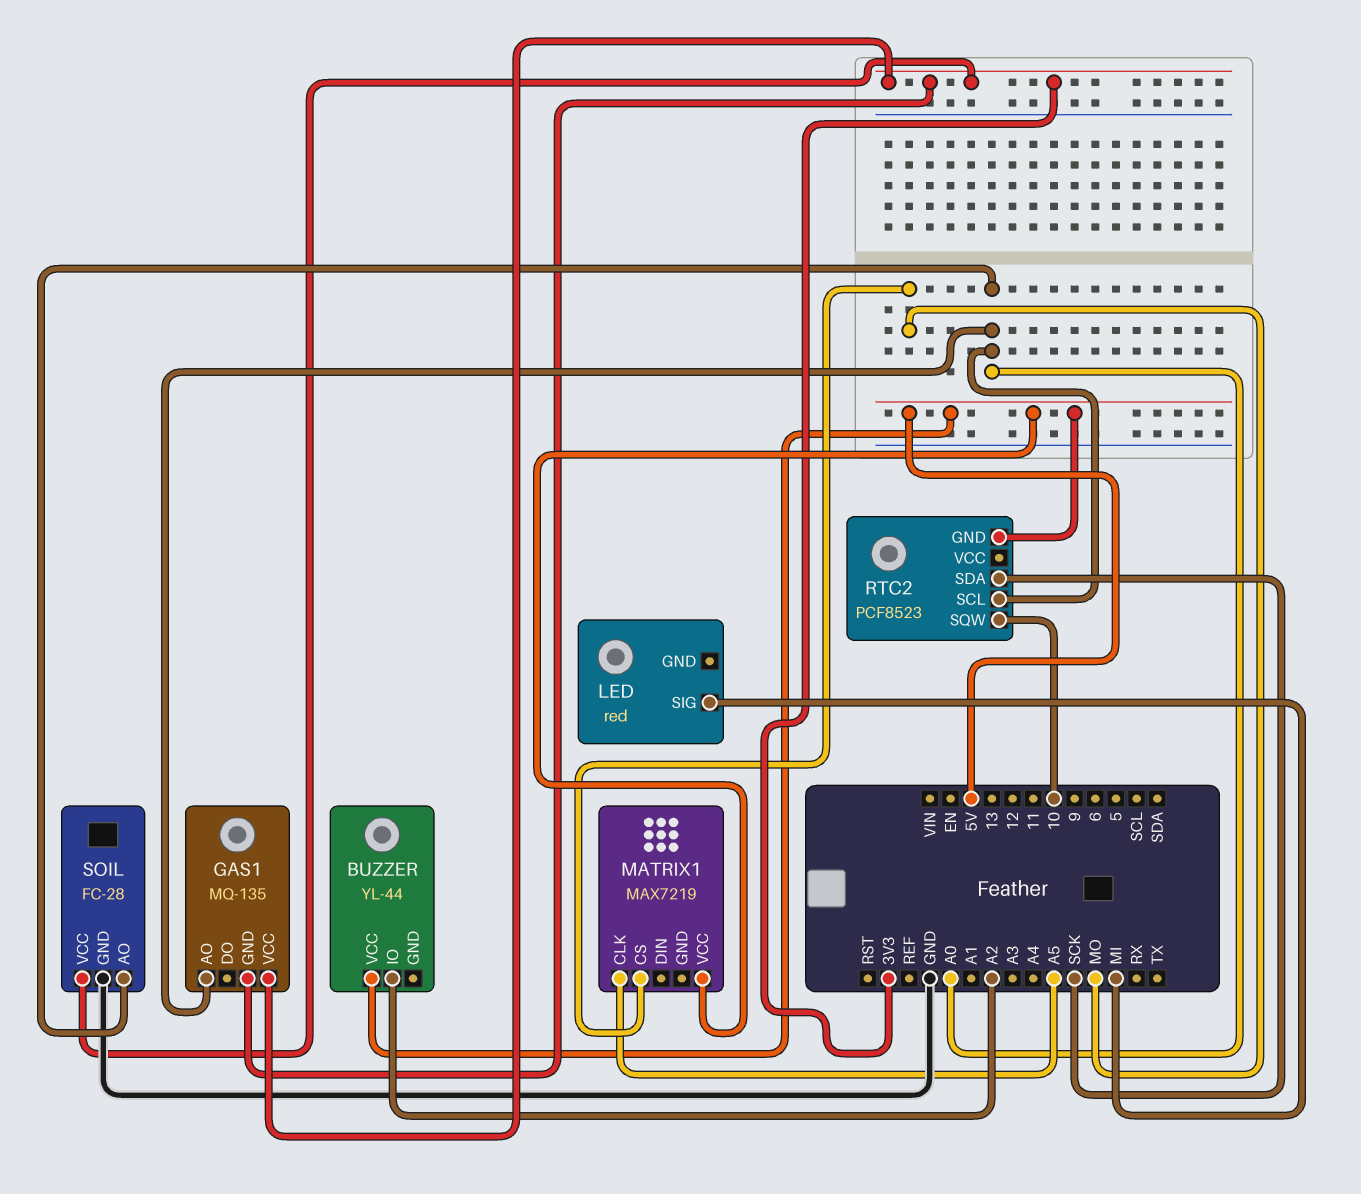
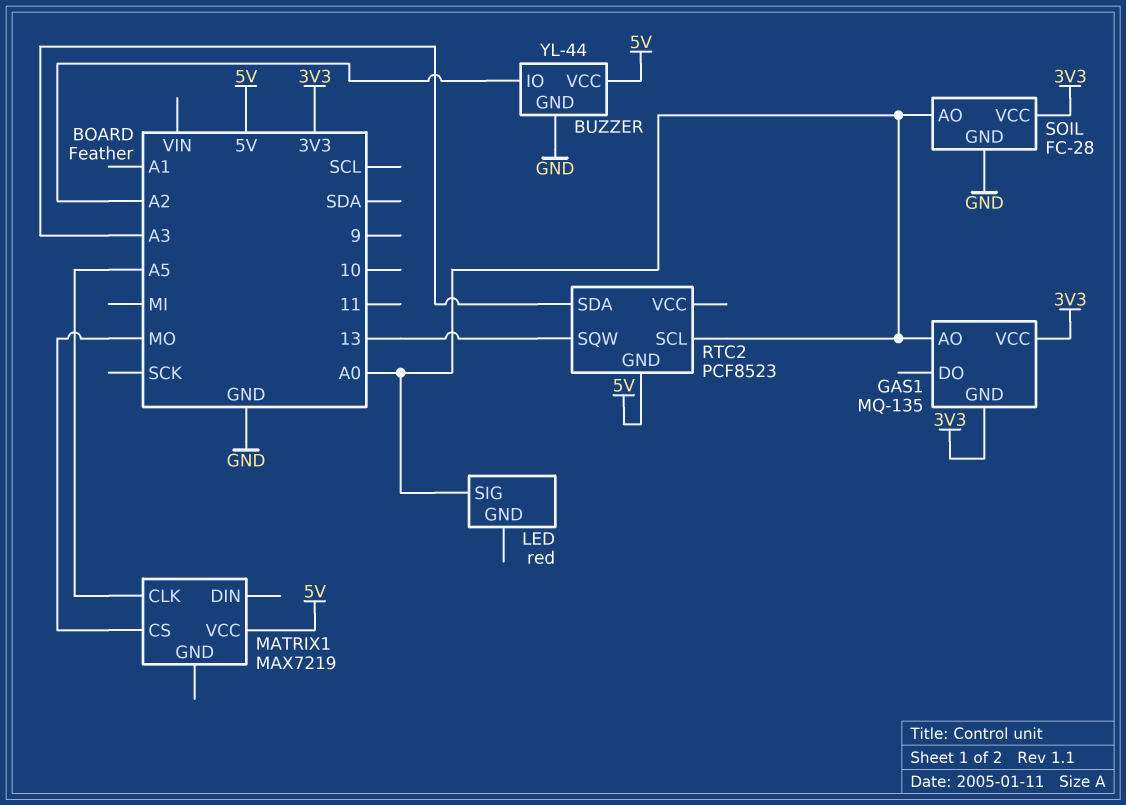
BUZZER pin GND: none -> GND
LED pin SIG: MI -> A0
RTC2 pin SDA: SCK -> A3
RTC2 pin SQW: 10 -> 13

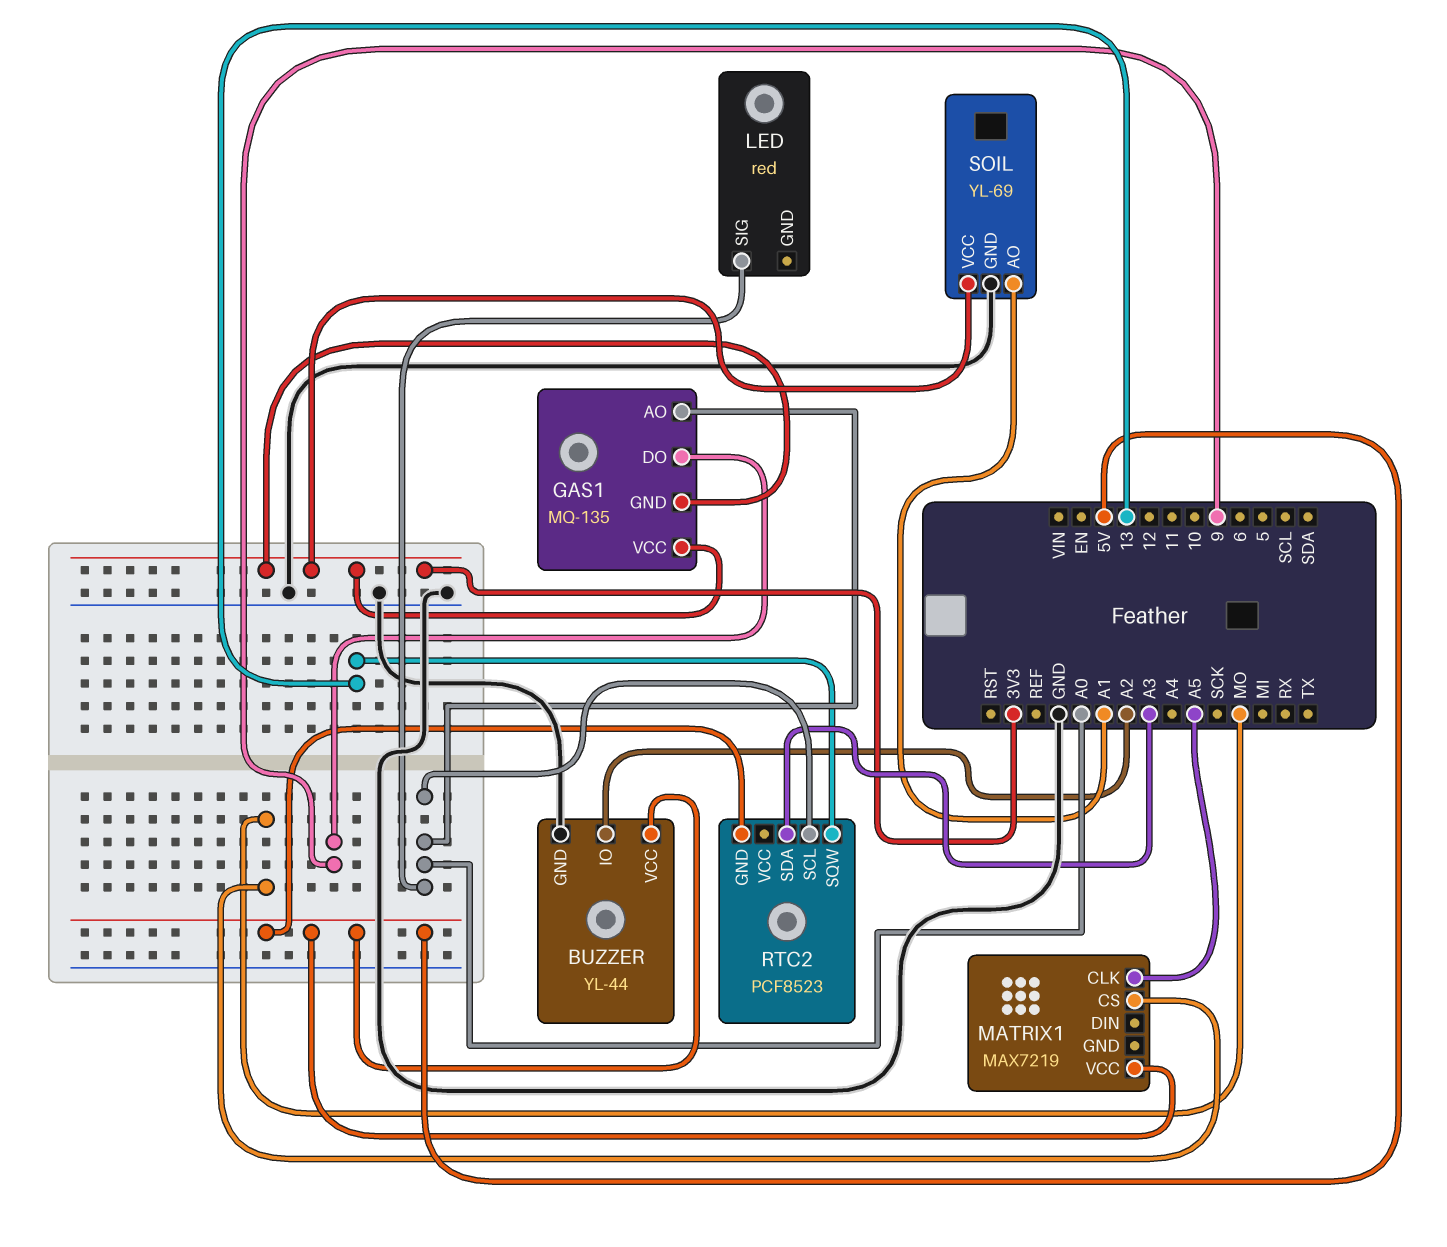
GAS1 pin DO: none -> 9
SOIL: FC-28 -> YL-69
SOIL pin AO: A0 -> A1

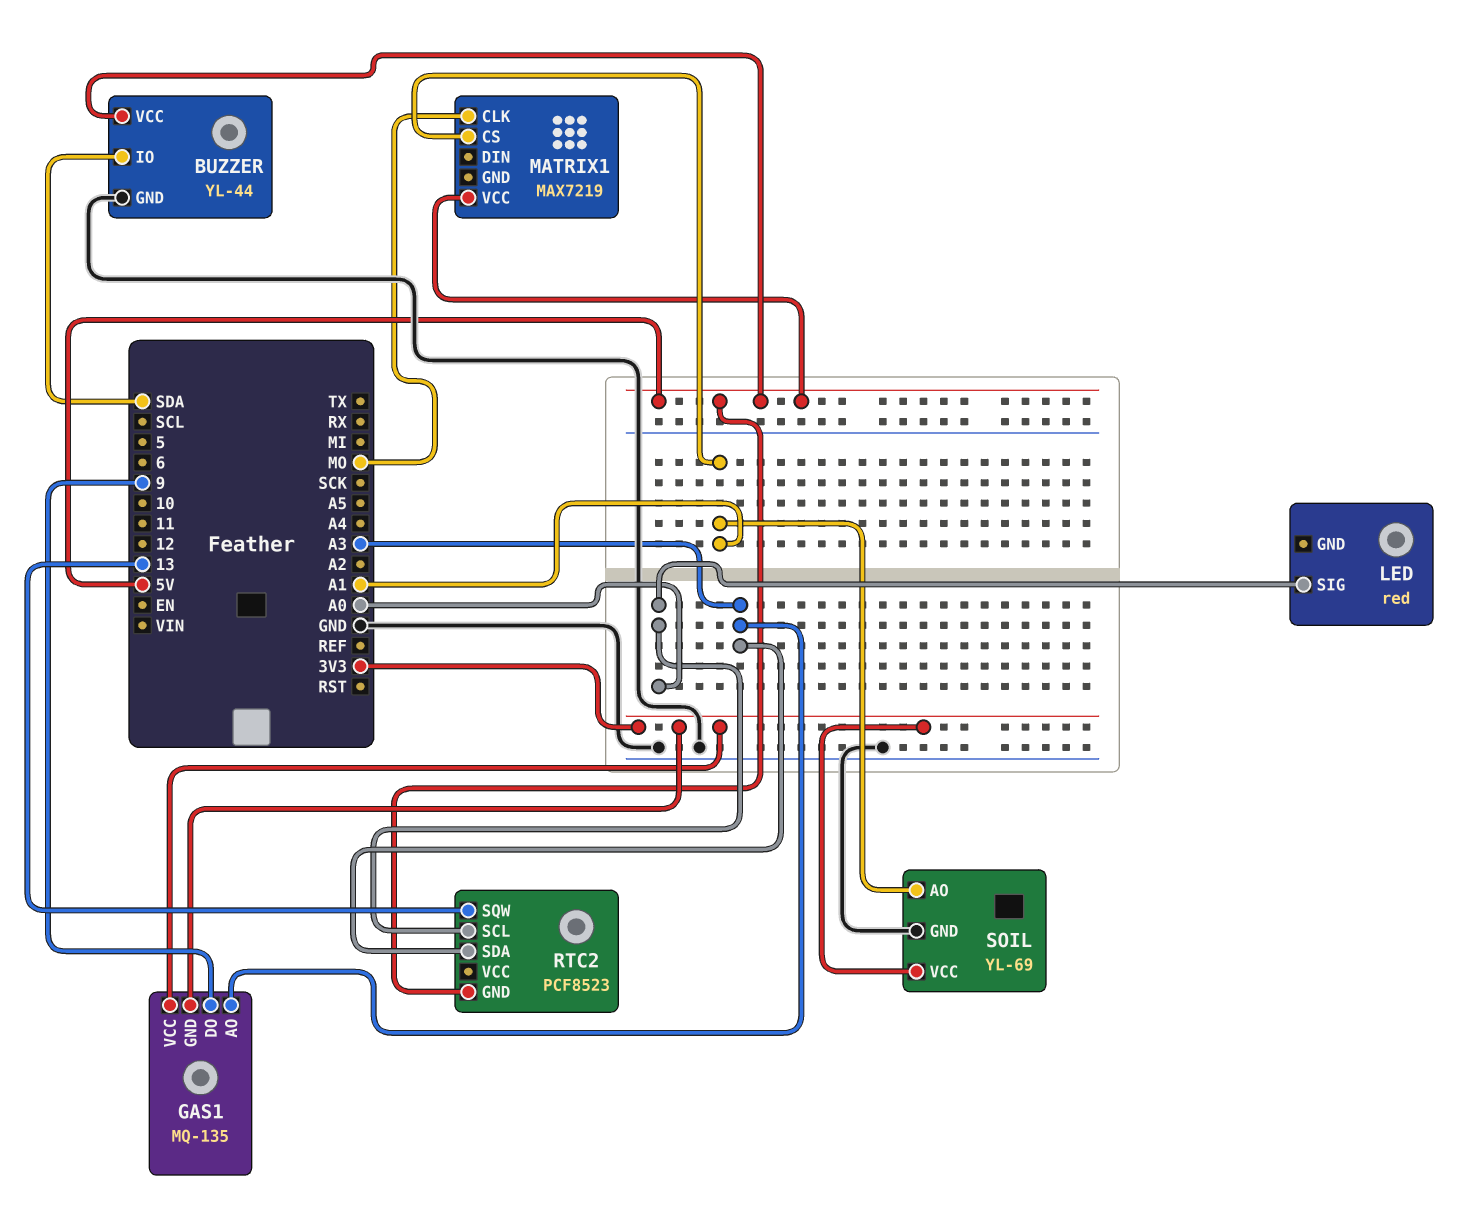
BUZZER pin IO: A2 -> SDA
GAS1 pin AO: A0 -> A3
MATRIX1 pin CLK: A5 -> MO
MATRIX1 pin CS: MO -> A1

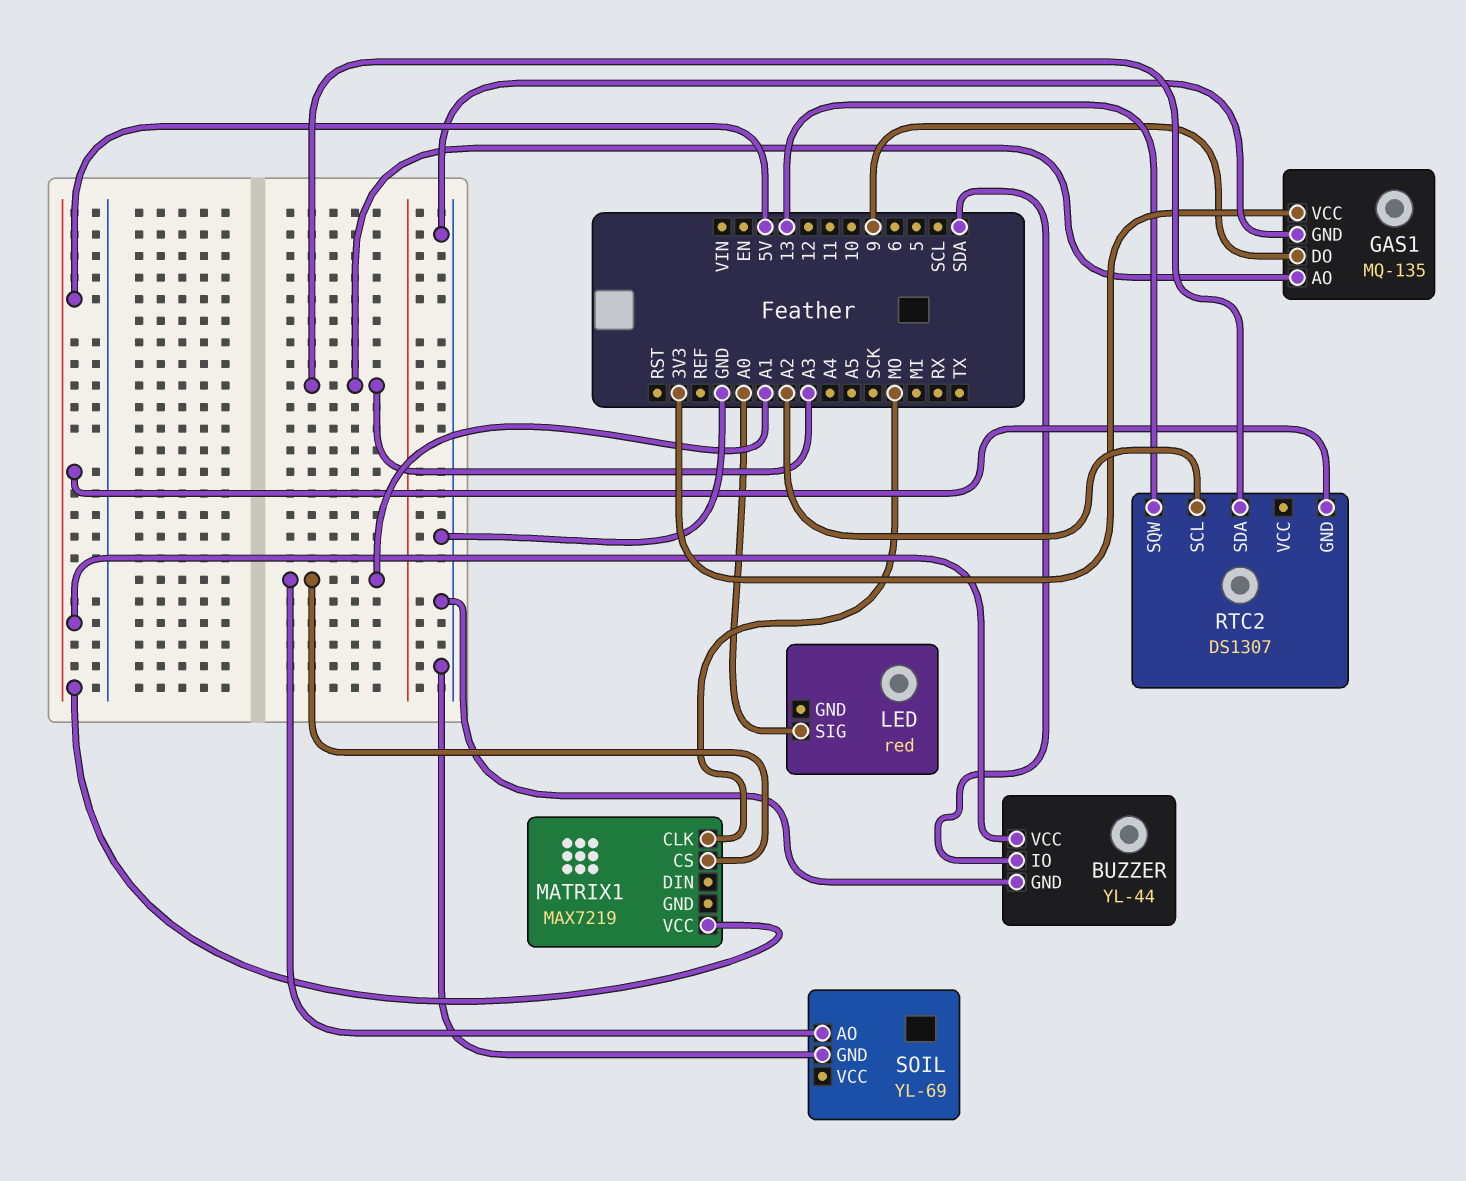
GAS1 pin GND: 3V3 -> GND
RTC2: PCF8523 -> DS1307
RTC2 pin SCL: A0 -> A2
SOIL pin VCC: 3V3 -> none

